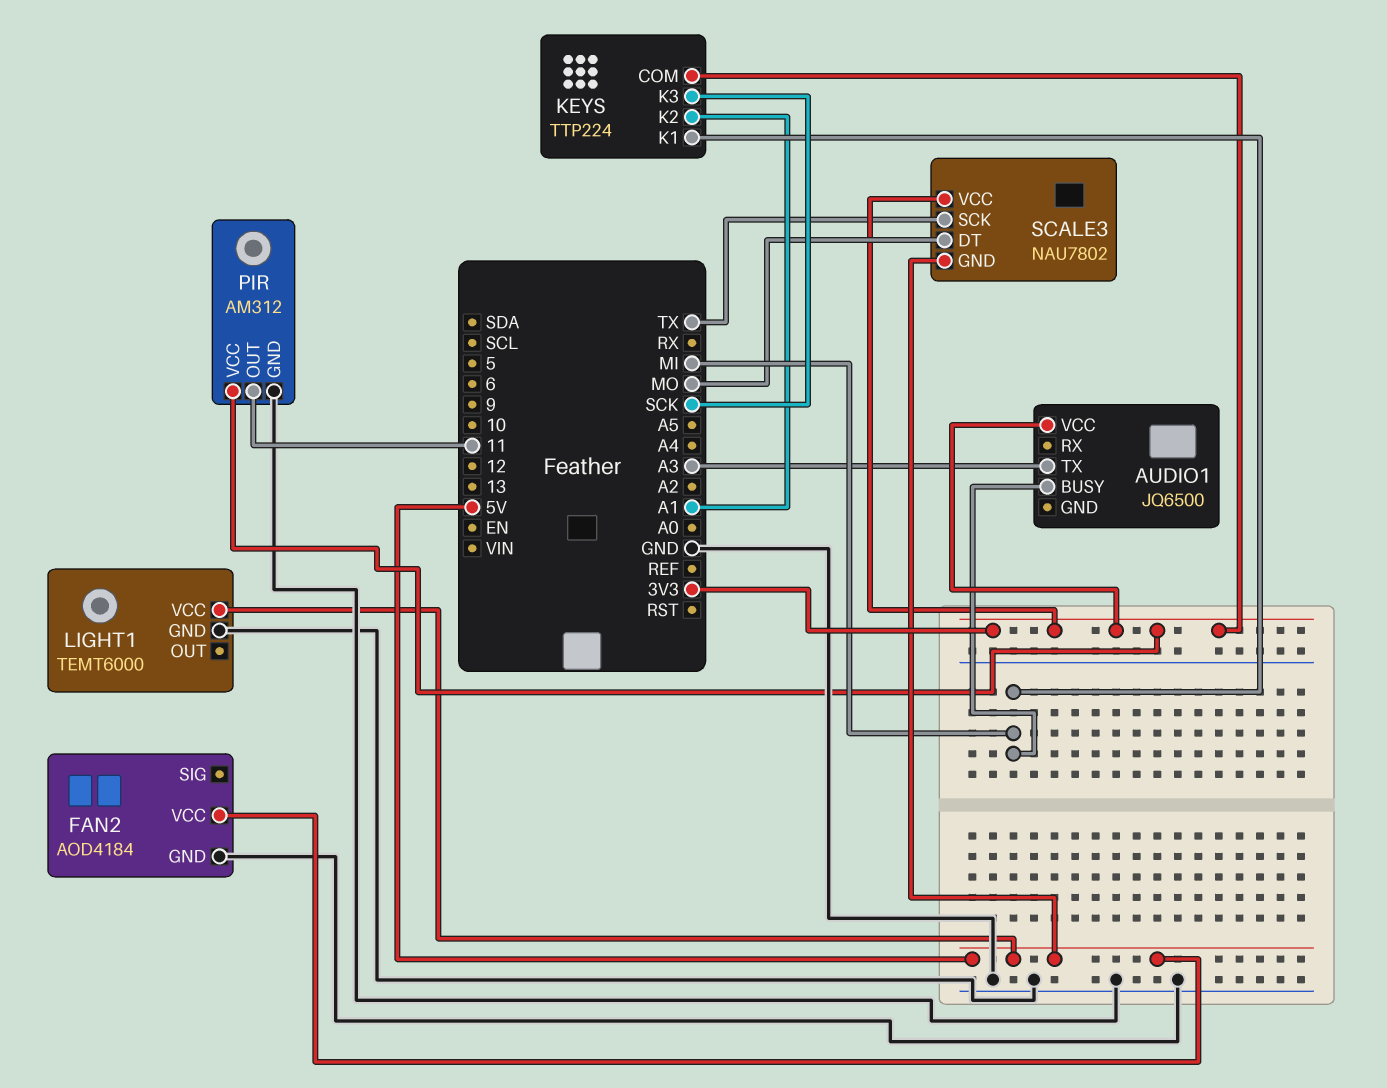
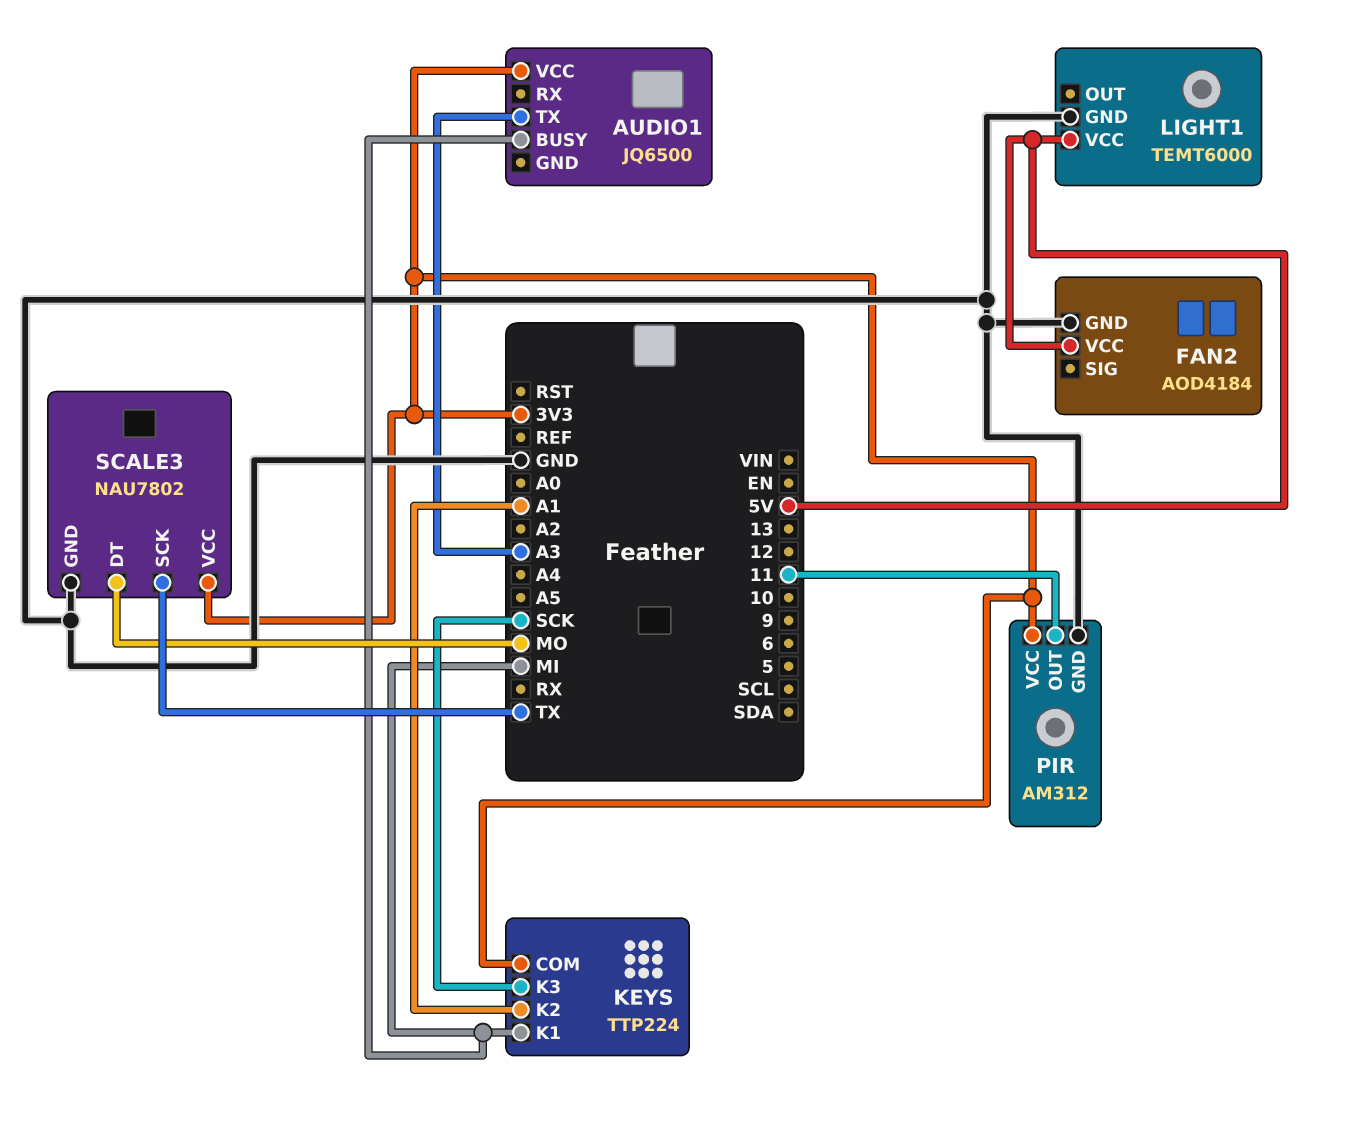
SCALE3 pin GND: 5V -> GND

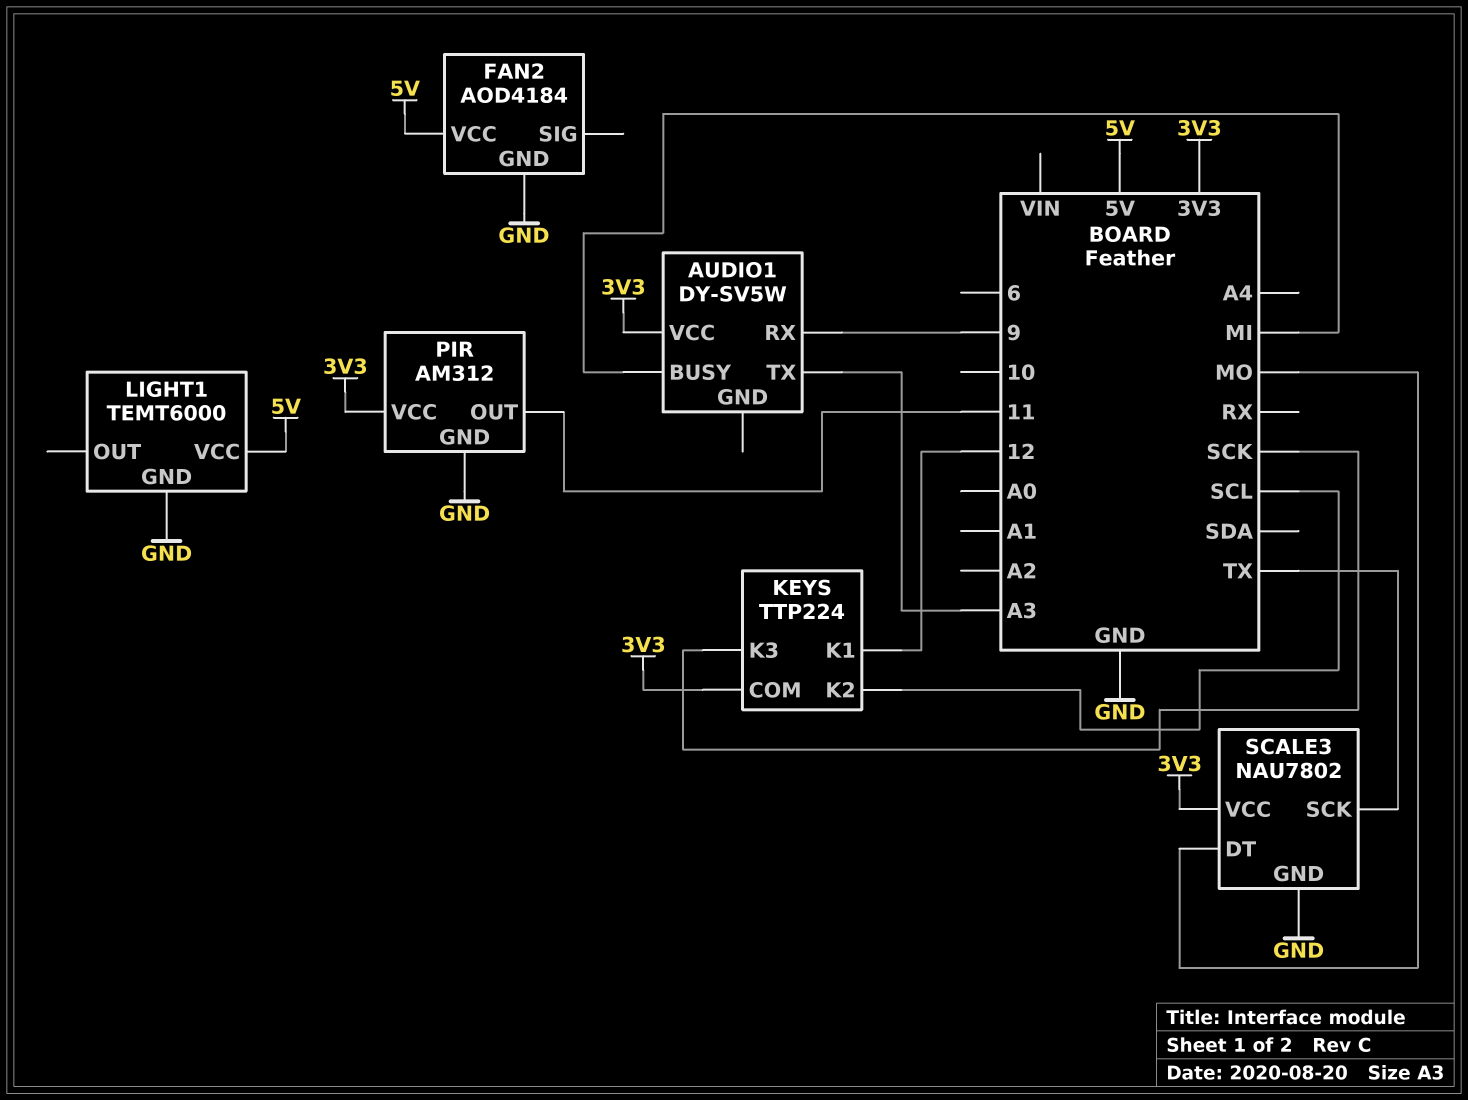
AUDIO1: JQ6500 -> DY-SV5W
AUDIO1 pin RX: none -> 9
KEYS pin K1: MI -> 12
KEYS pin K2: A1 -> SCL

